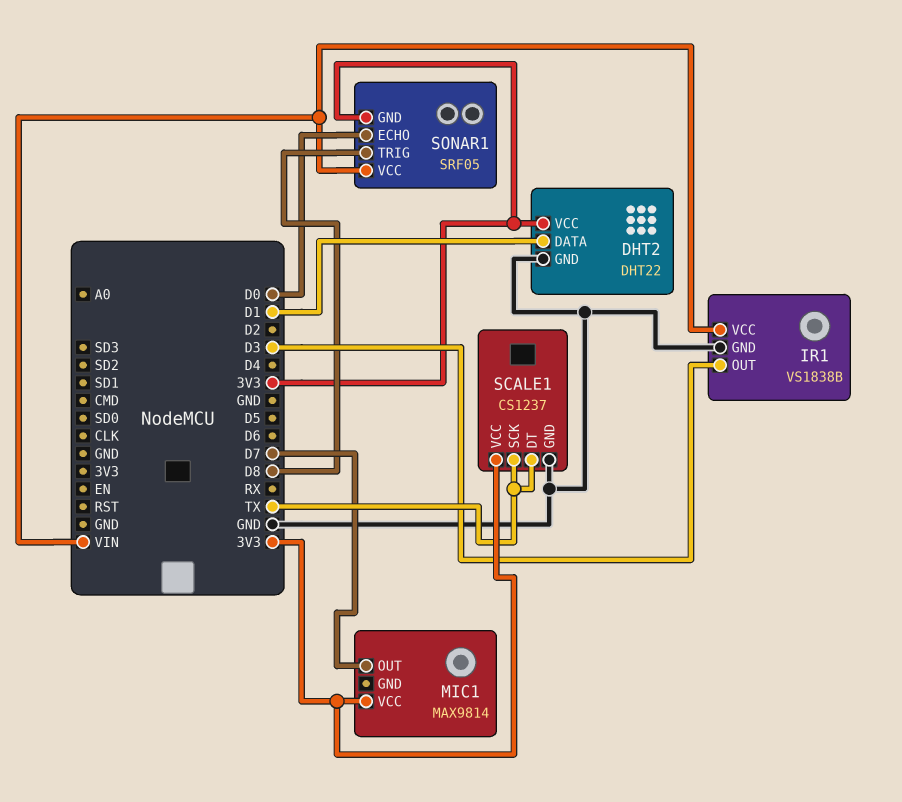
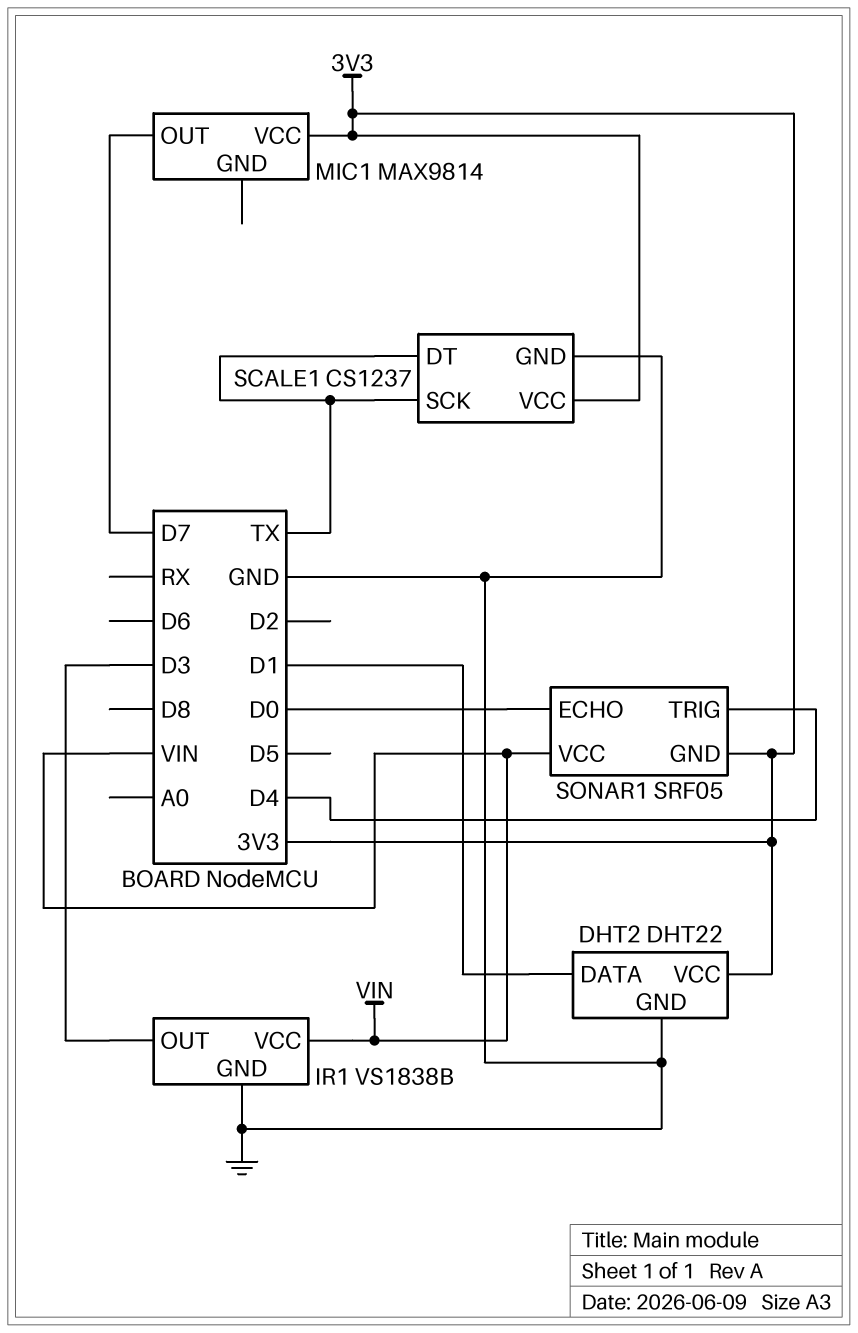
SONAR1 pin TRIG: D8 -> D4

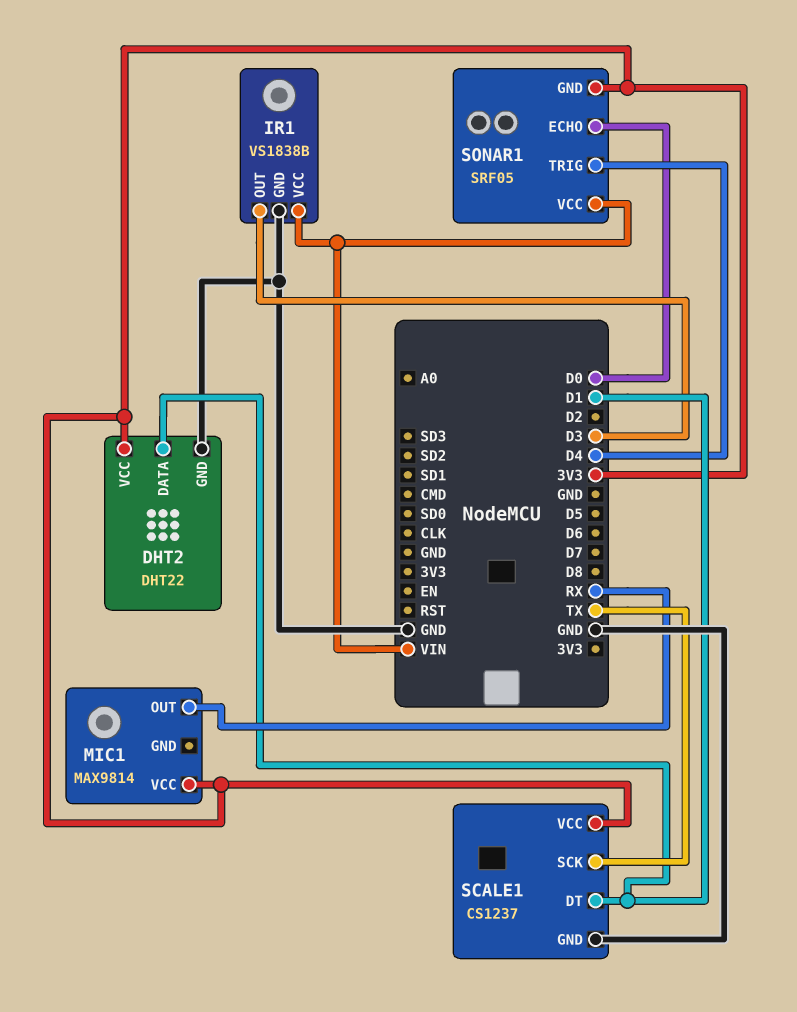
MIC1 pin OUT: D7 -> RX
SCALE1 pin DT: TX -> D1

